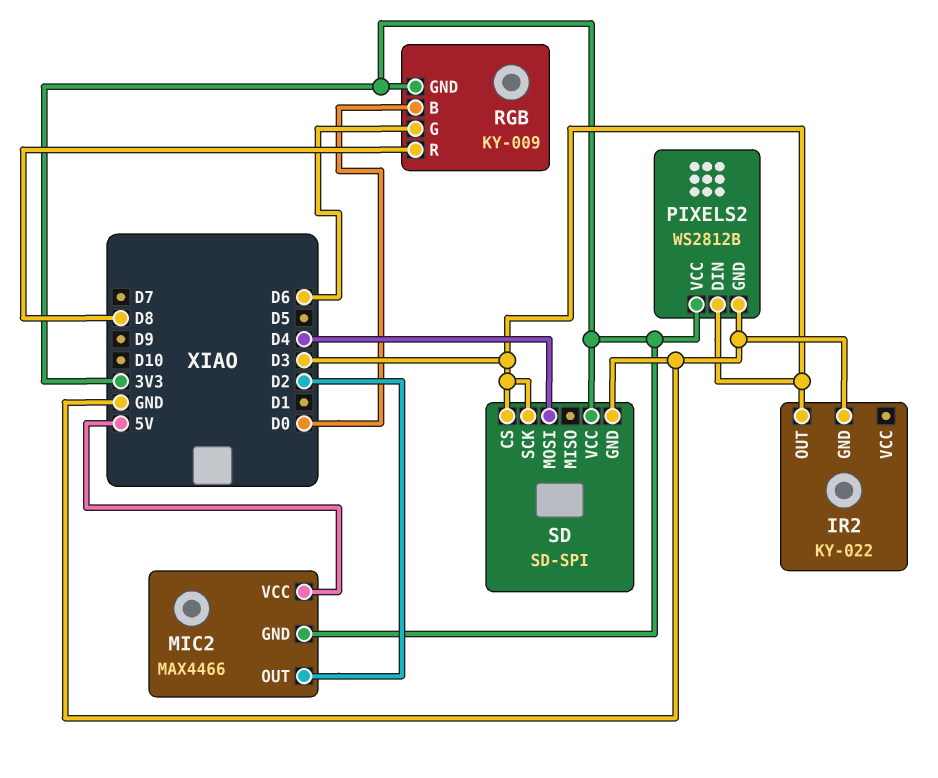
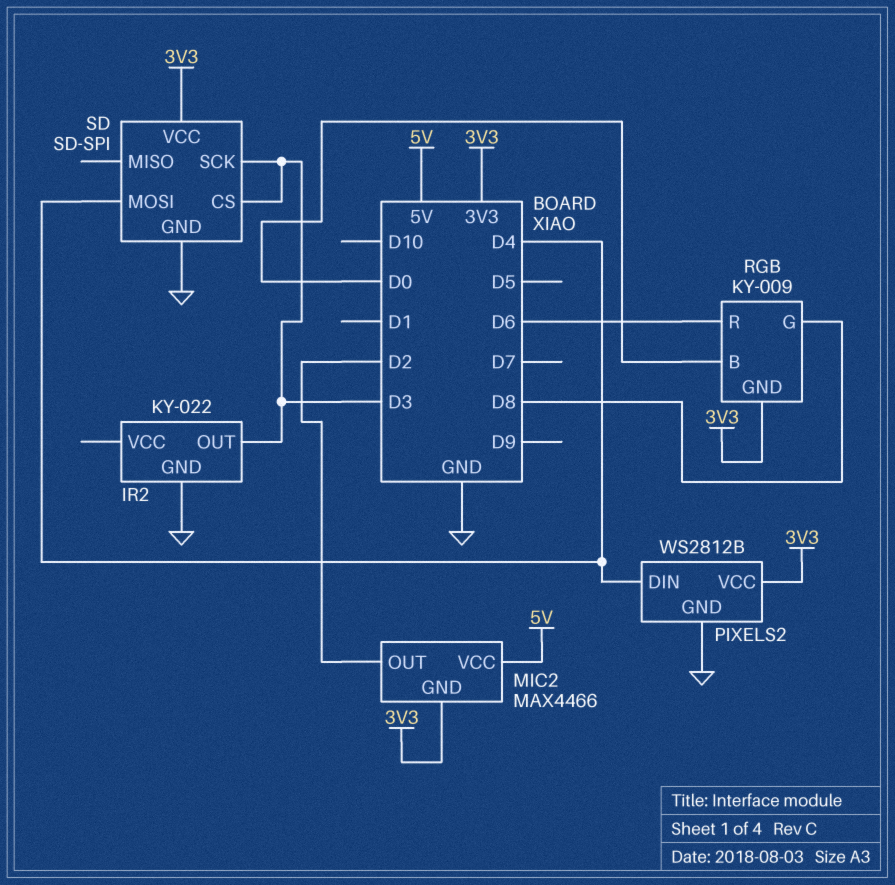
PIXELS2 pin DIN: D3 -> D4
RGB pin G: D6 -> D8
RGB pin R: D8 -> D6

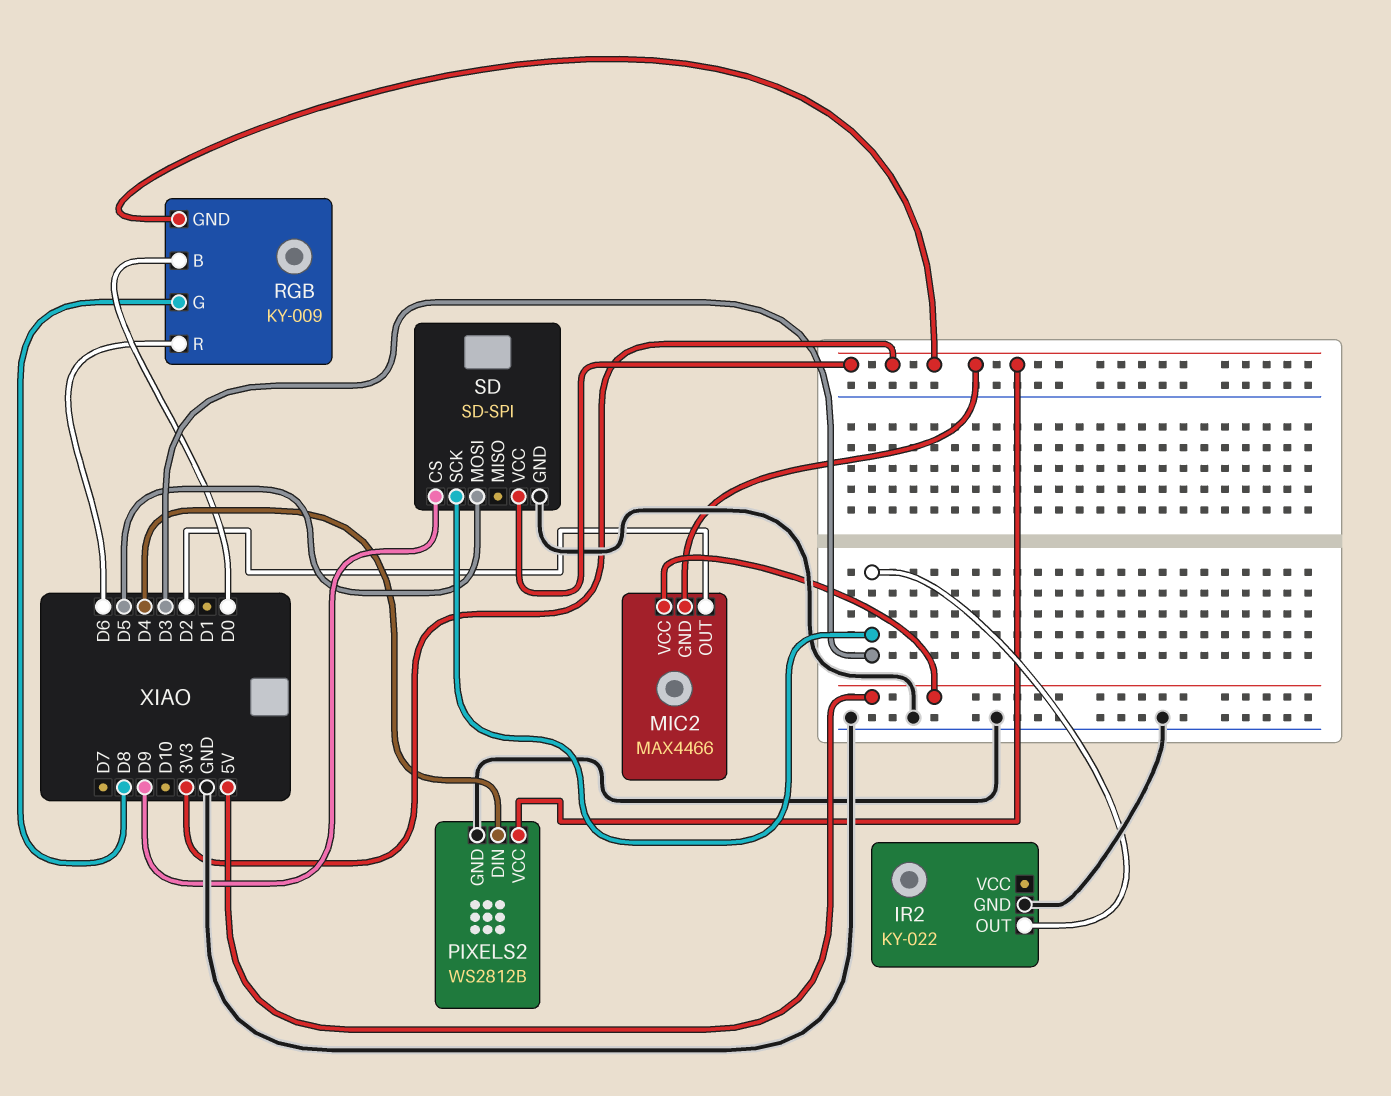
SD pin CS: D3 -> D9
SD pin MOSI: D4 -> D5

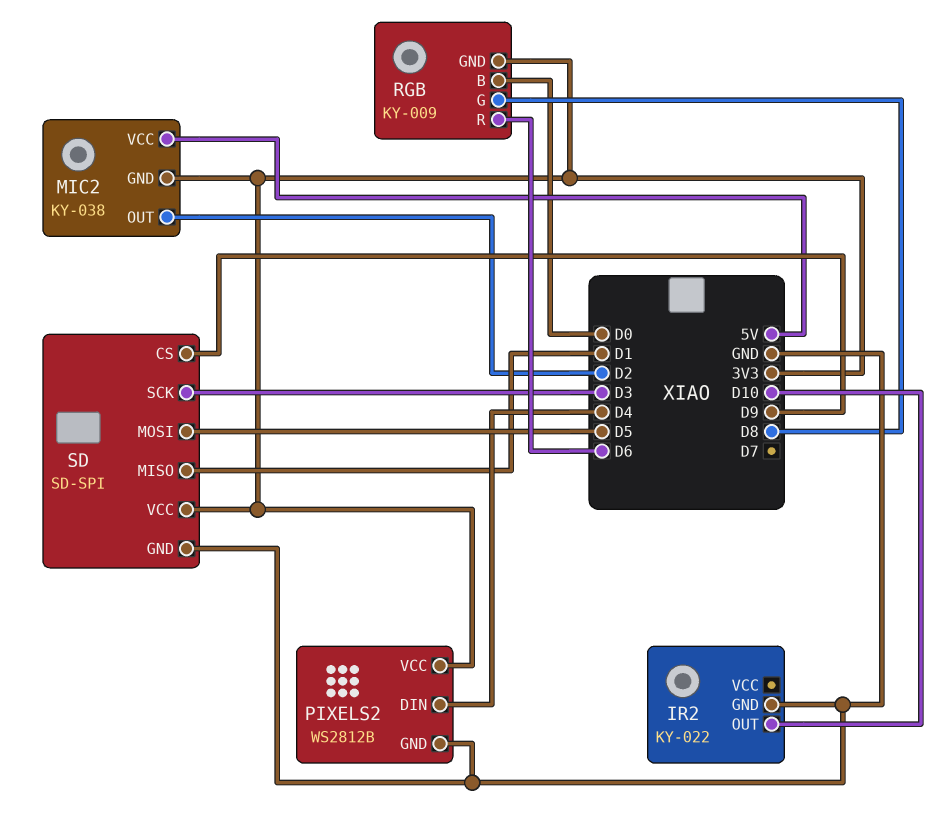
IR2 pin OUT: D3 -> D10
MIC2: MAX4466 -> KY-038
SD pin MISO: none -> D1

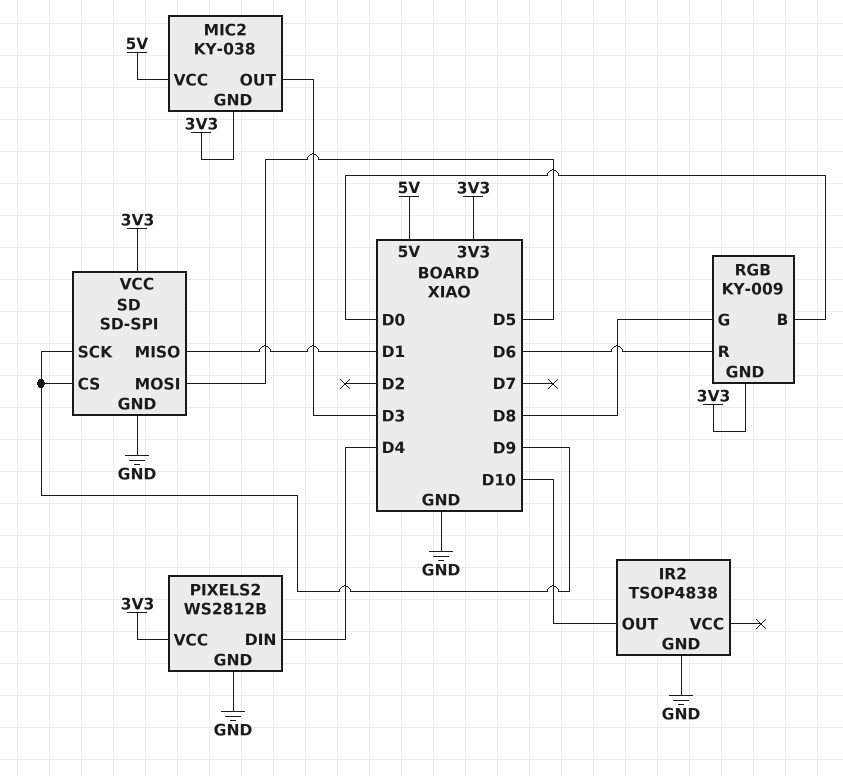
IR2: KY-022 -> TSOP4838
MIC2 pin OUT: D2 -> D3
SD pin SCK: D3 -> D9

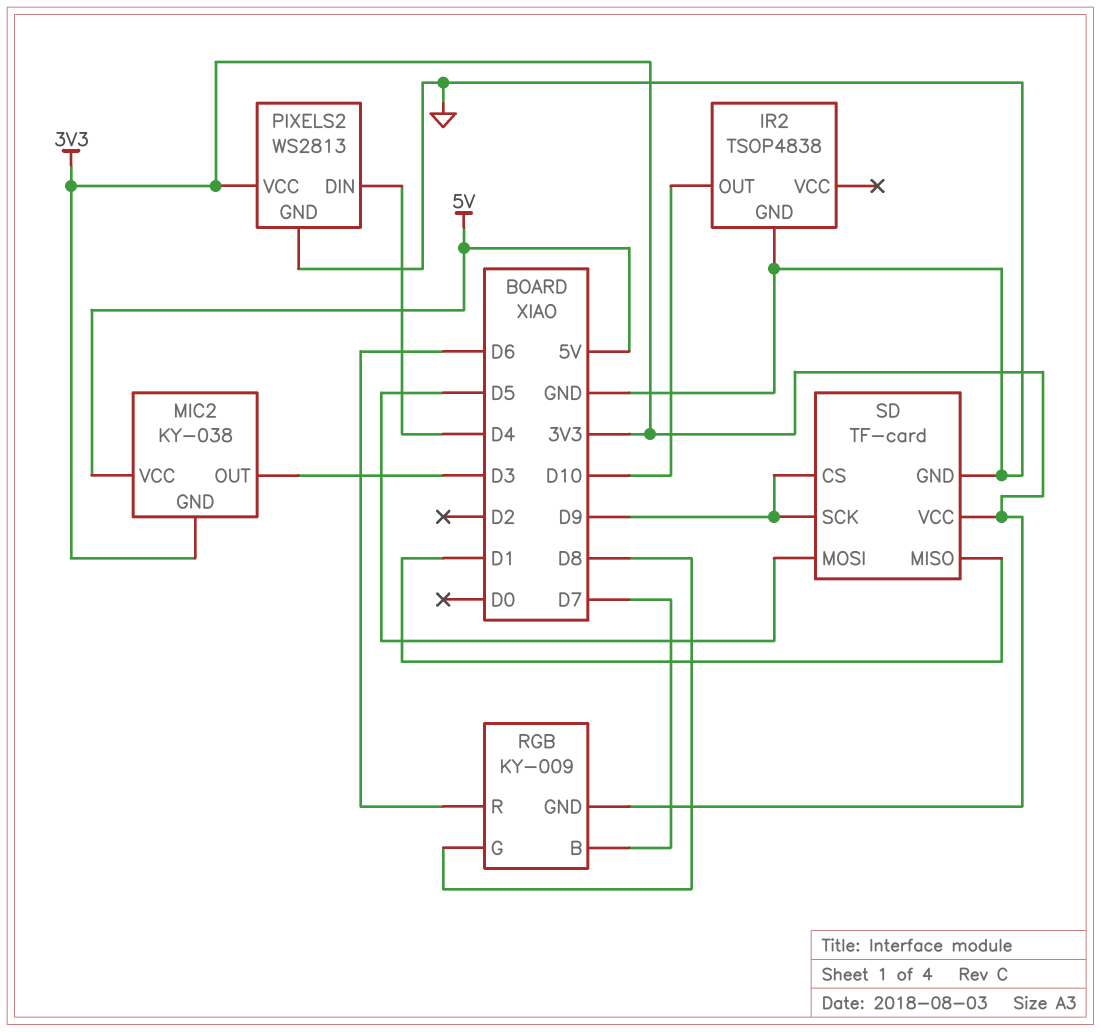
PIXELS2: WS2812B -> WS2813
RGB pin B: D0 -> D7
SD: SD-SPI -> TF-card

